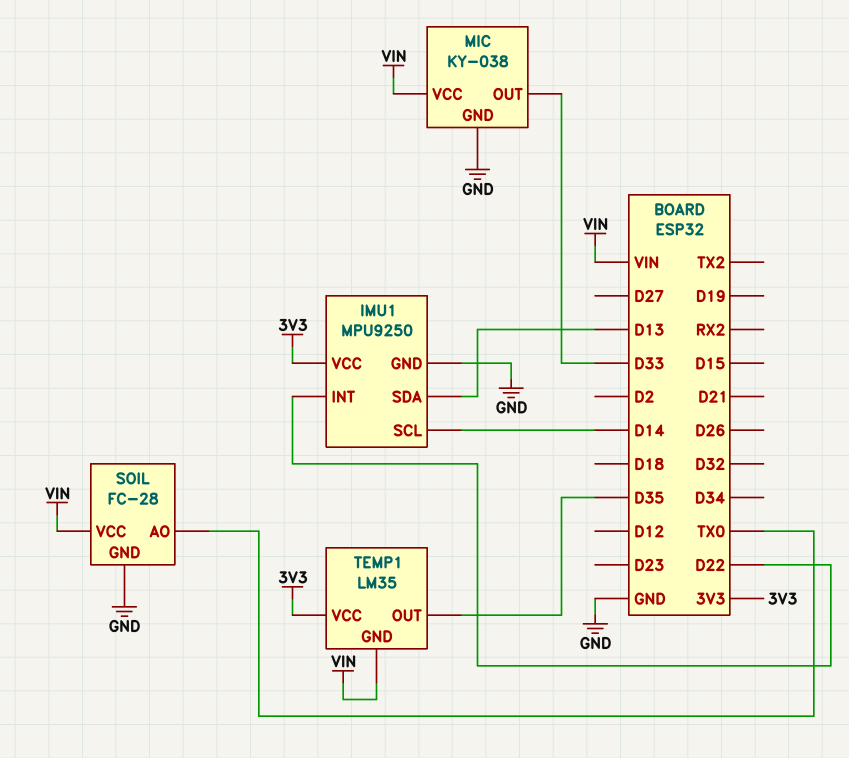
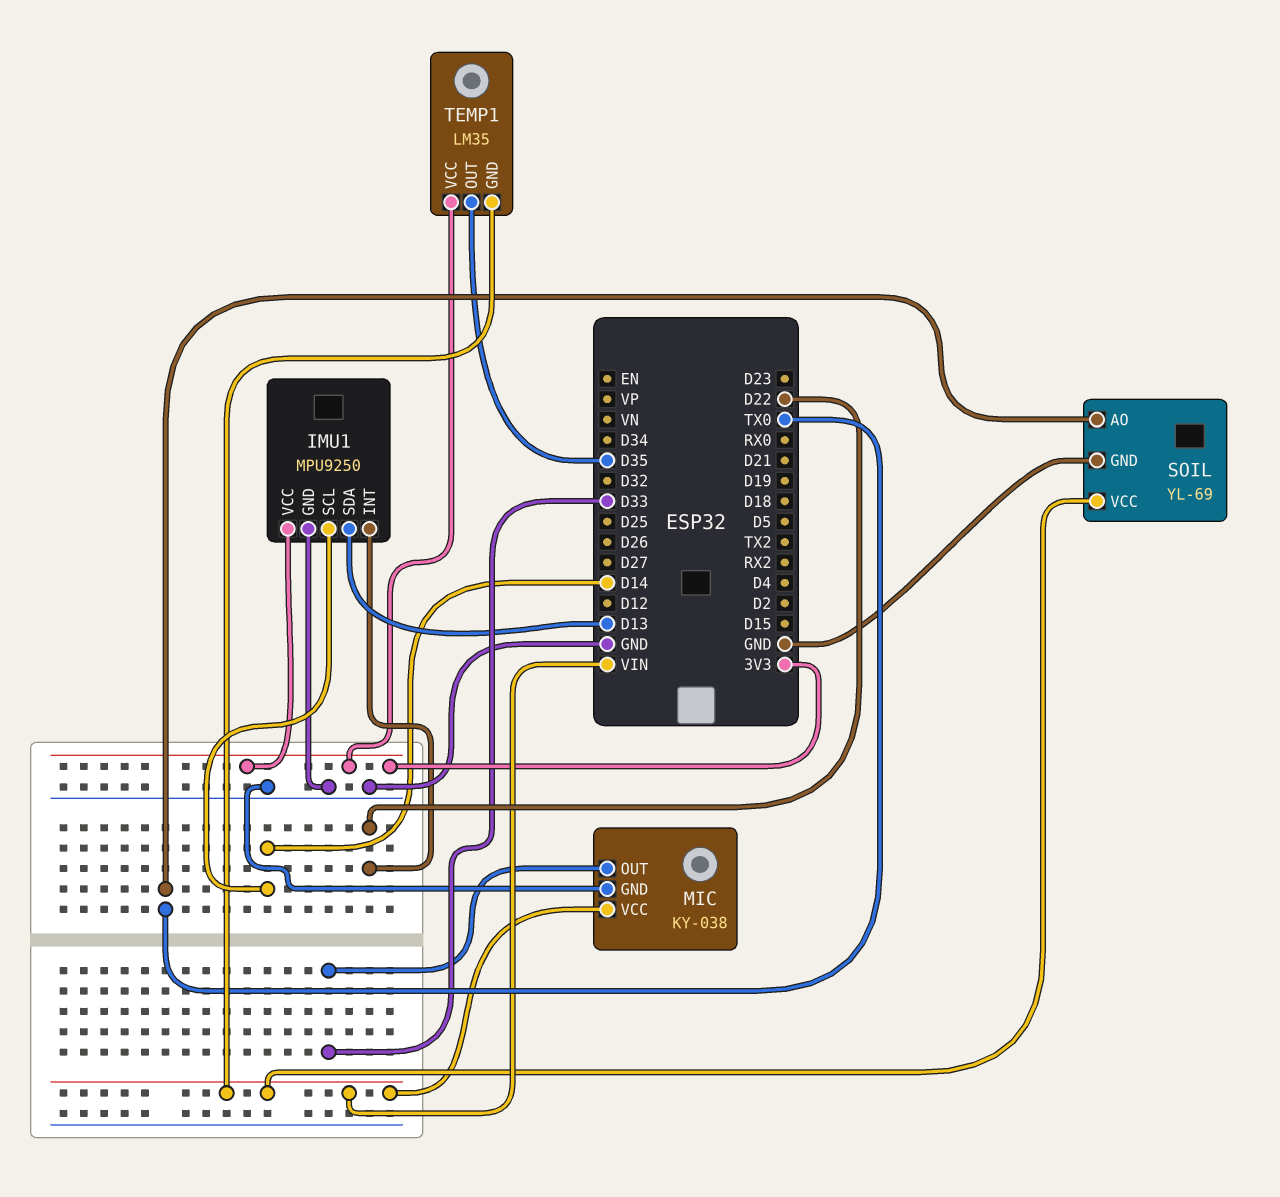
SOIL: FC-28 -> YL-69

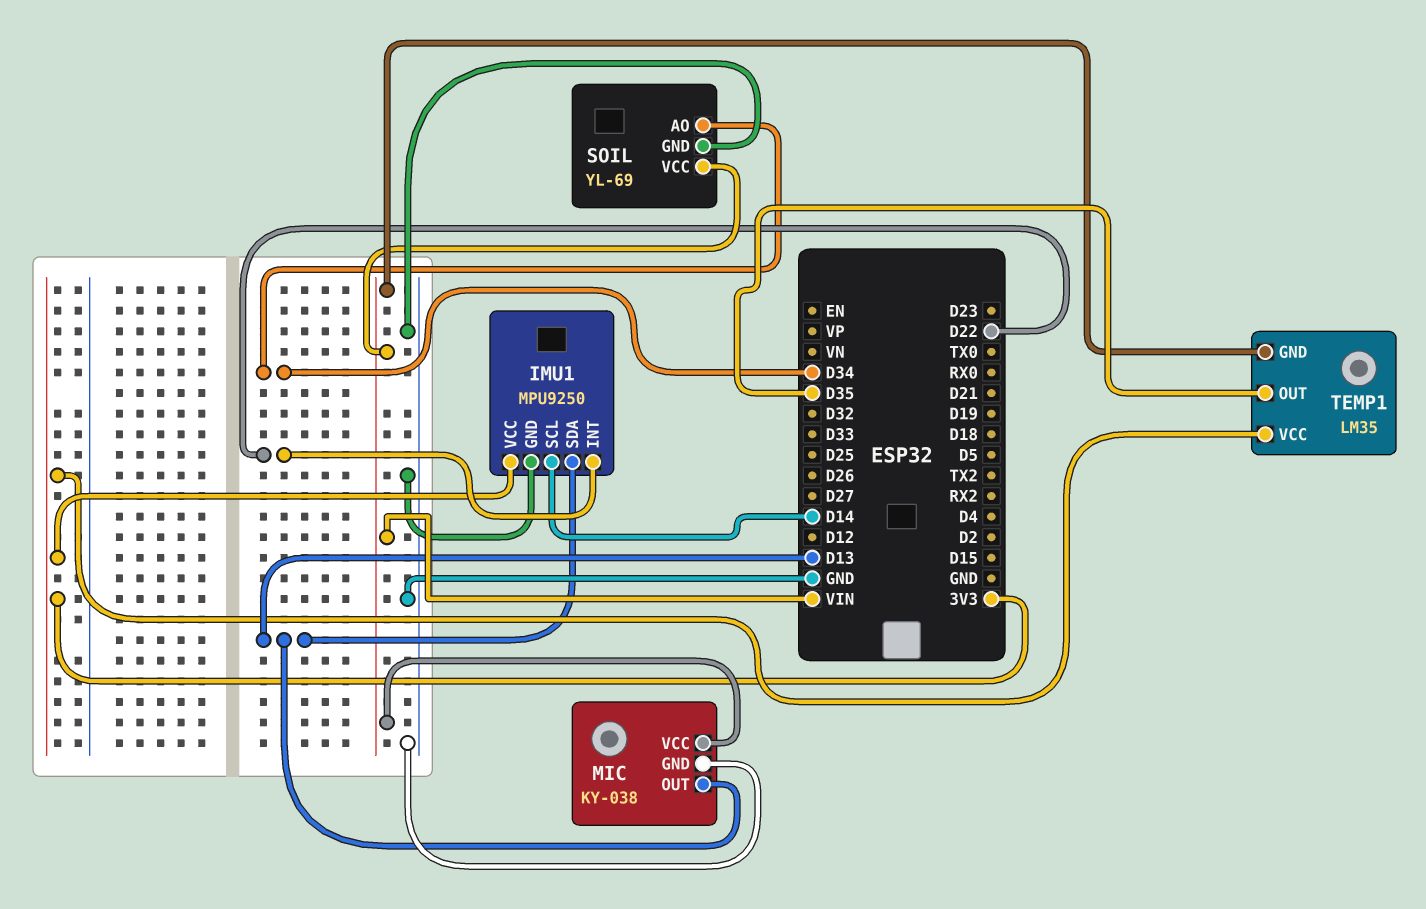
MIC pin OUT: D33 -> D13
SOIL pin AO: TX0 -> D34

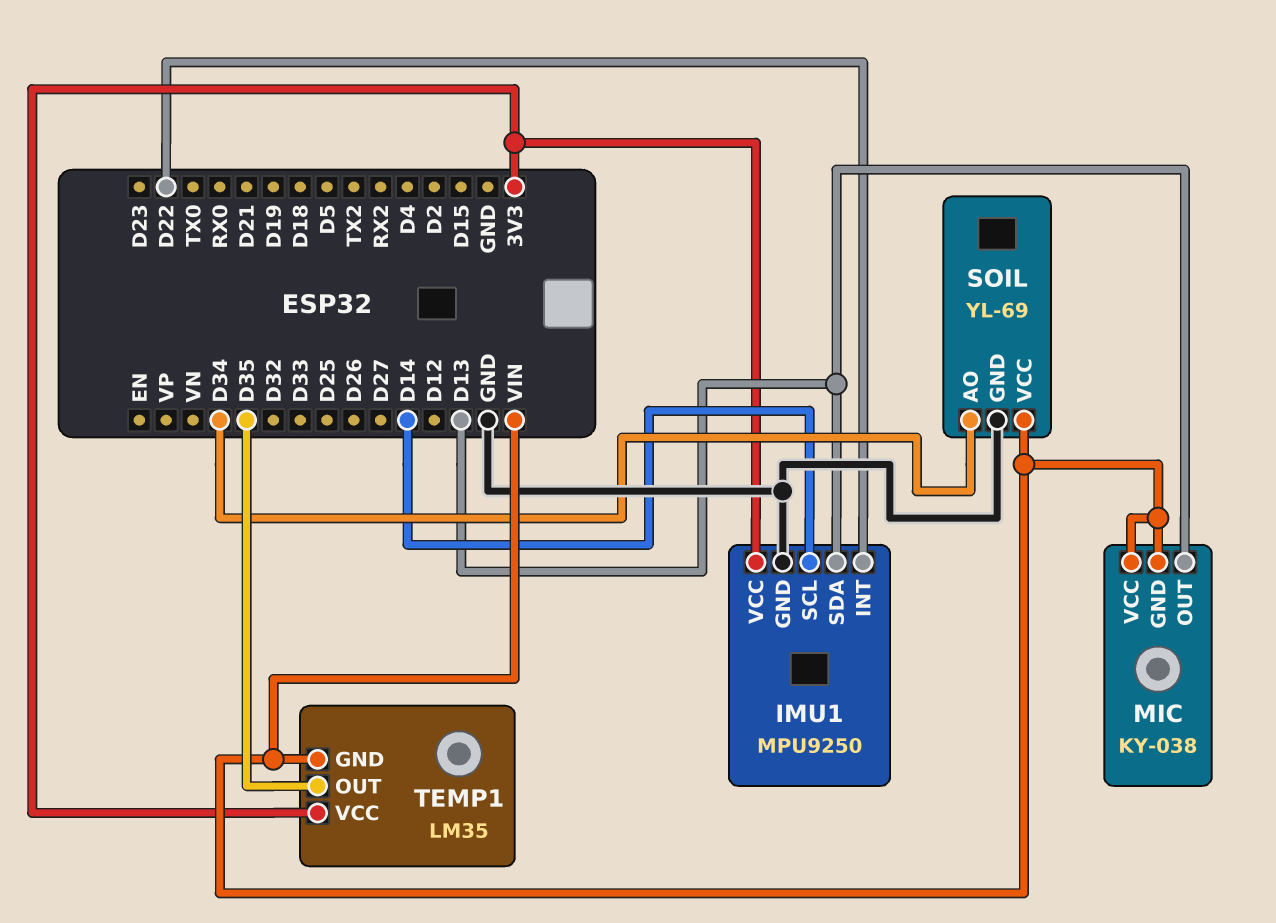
MIC pin GND: GND -> VIN

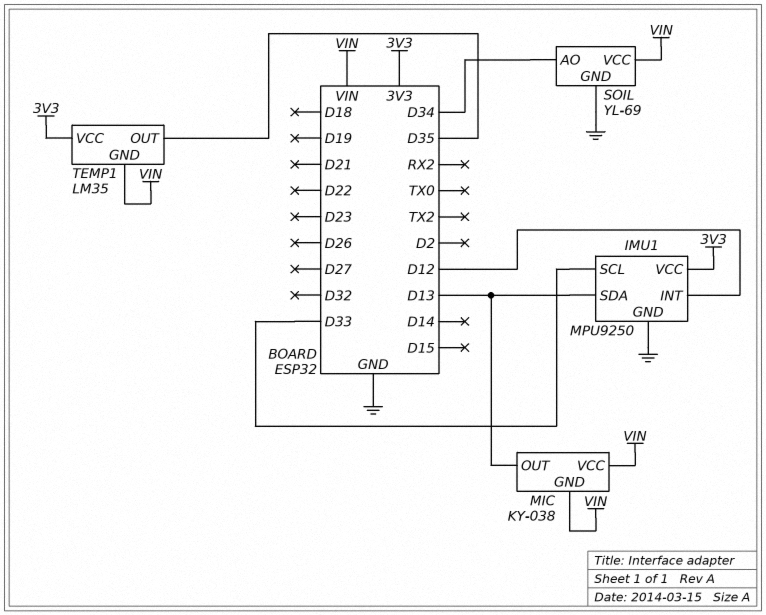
IMU1 pin INT: D22 -> D12
IMU1 pin SCL: D14 -> D33

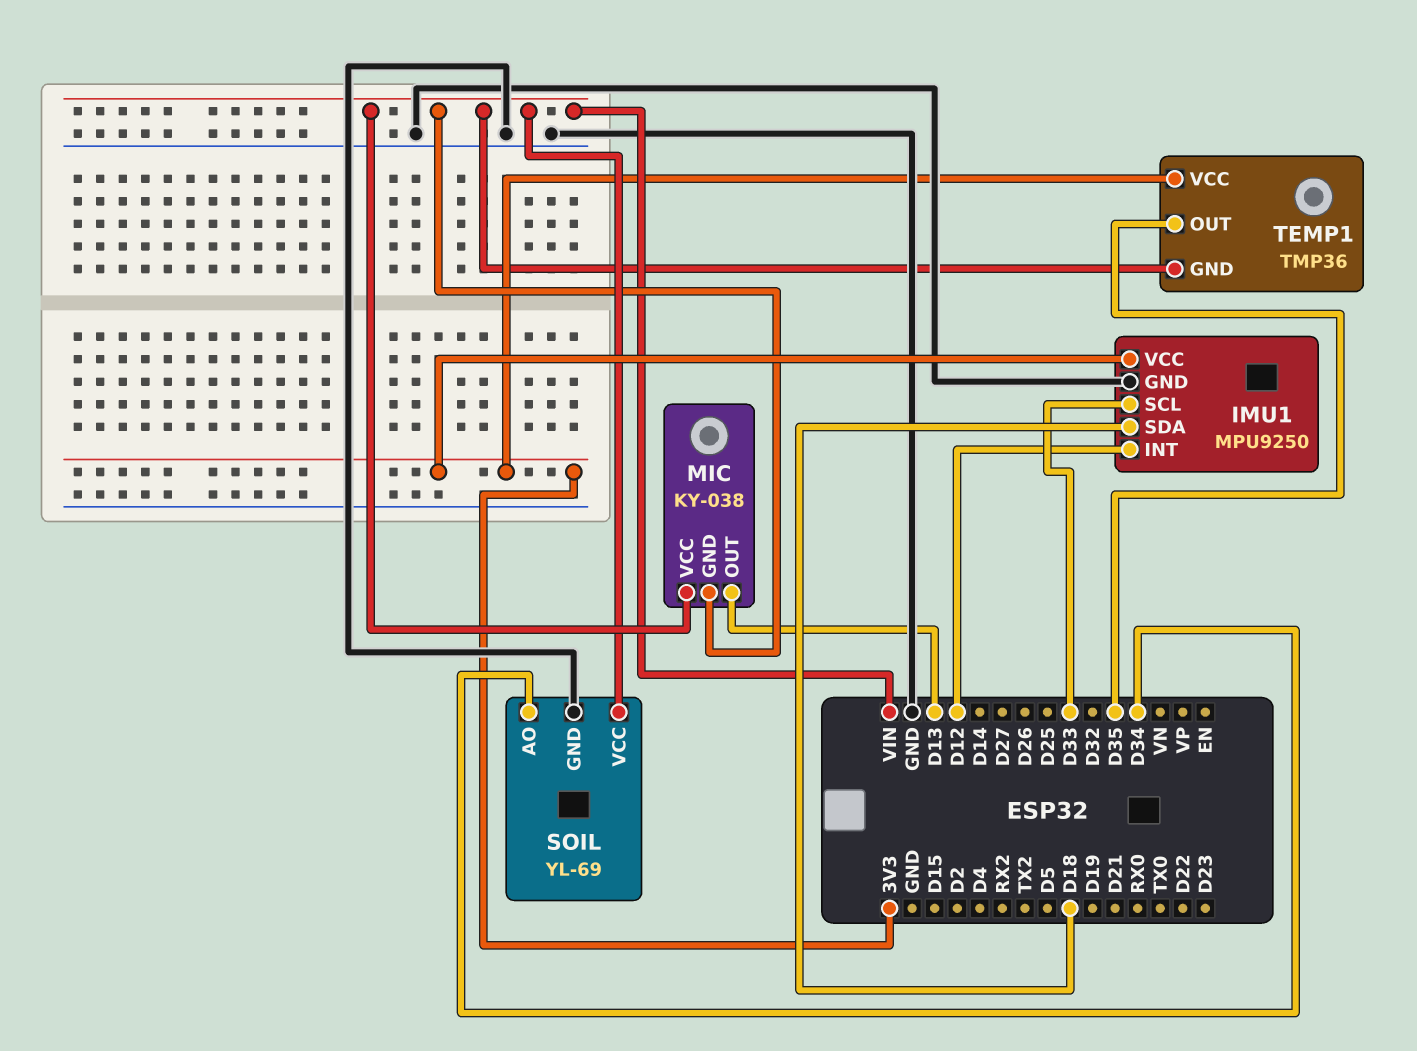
IMU1 pin SDA: D13 -> D18
TEMP1: LM35 -> TMP36

